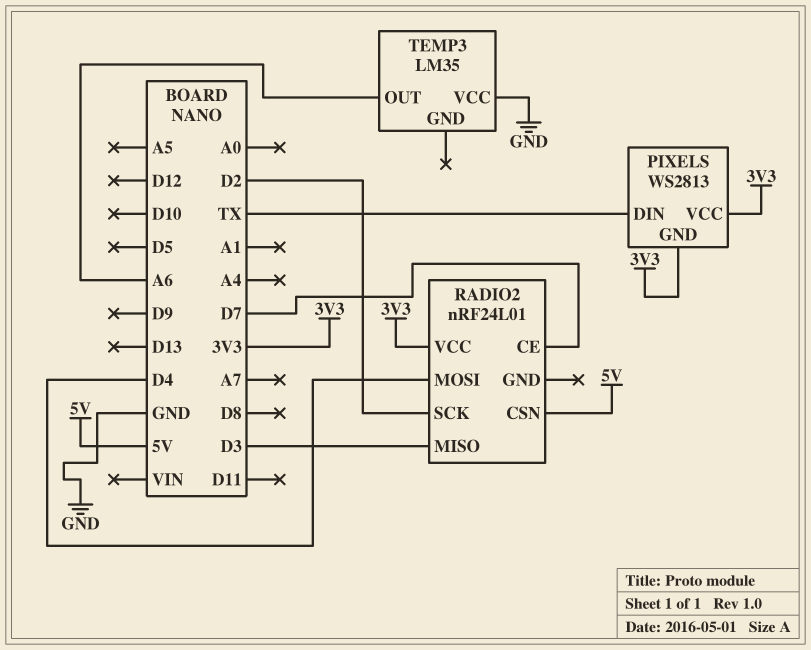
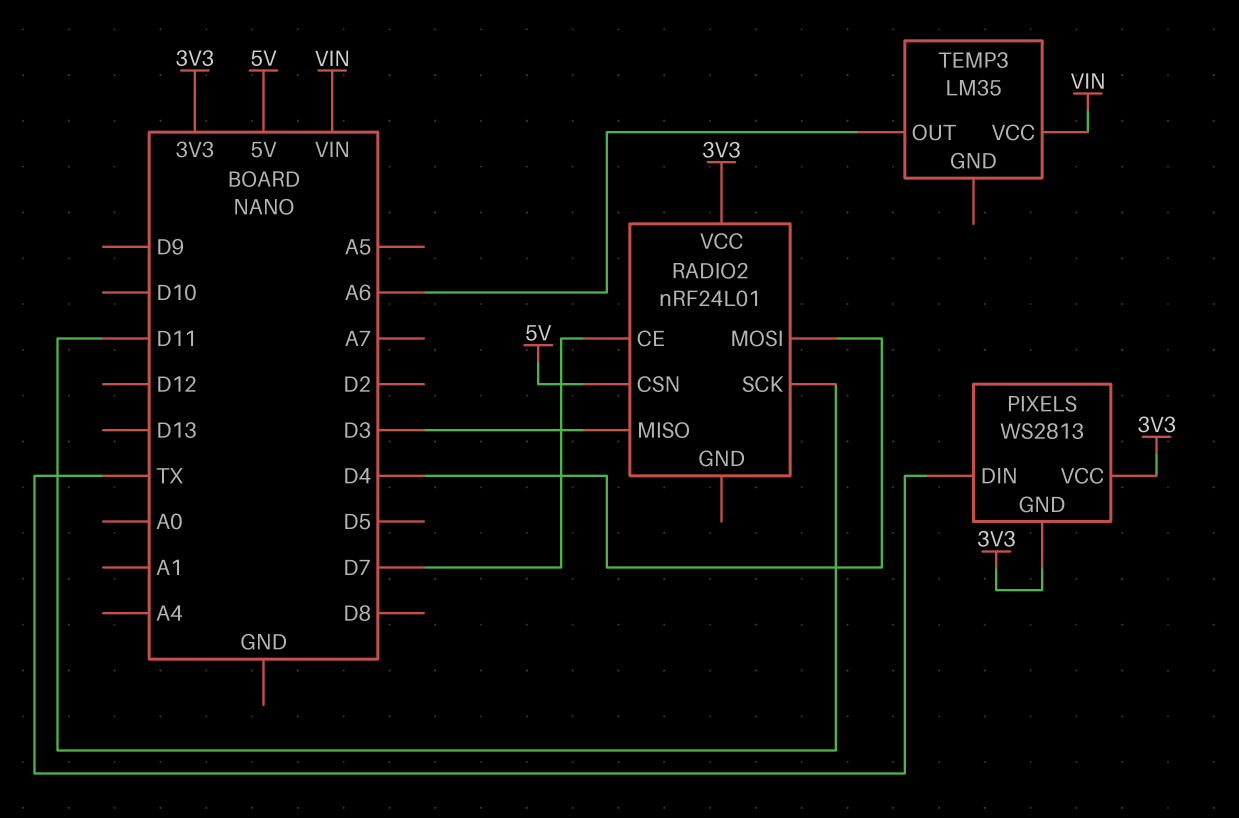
RADIO2 pin SCK: D2 -> D11
TEMP3 pin VCC: GND -> VIN

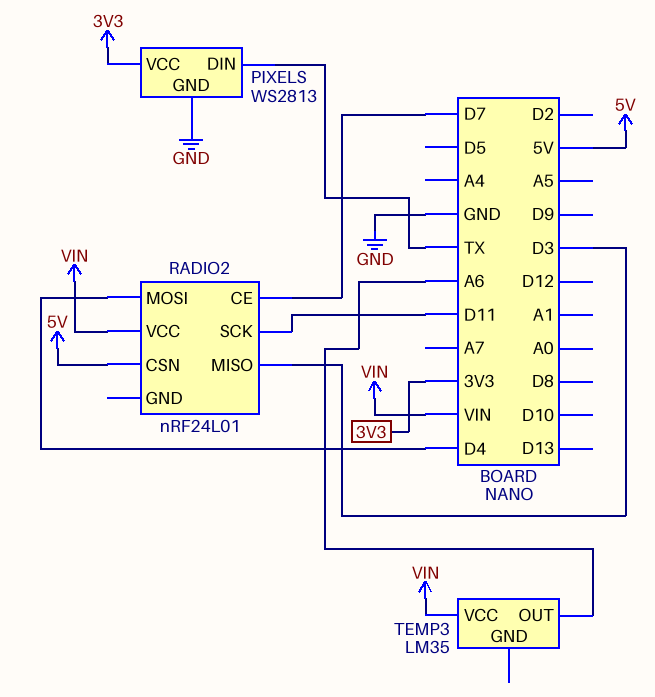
PIXELS pin GND: 3V3 -> GND
RADIO2 pin VCC: 3V3 -> VIN

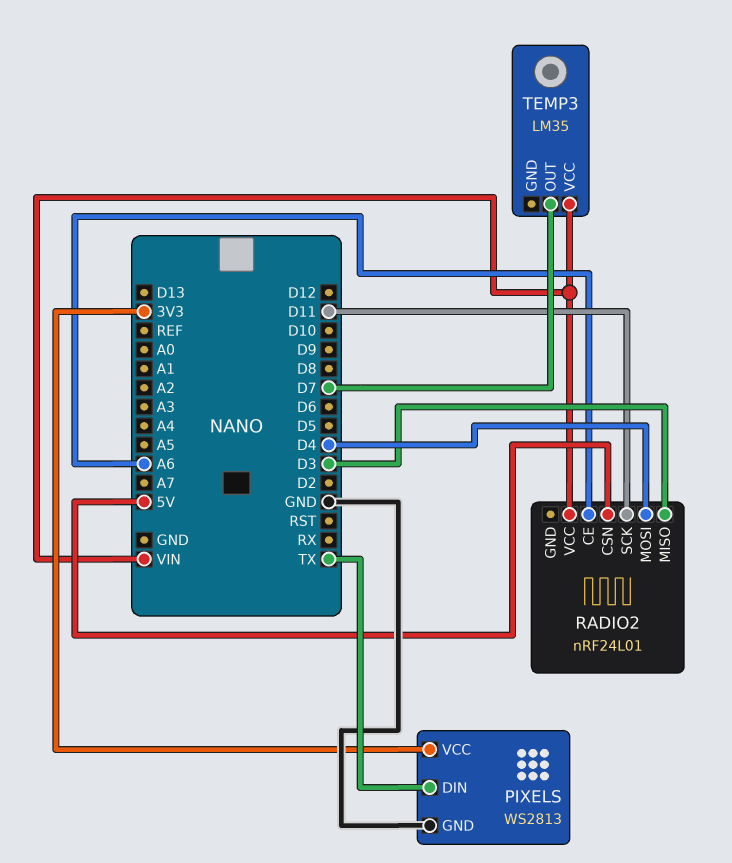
RADIO2 pin CE: D7 -> A6
TEMP3 pin OUT: A6 -> D7

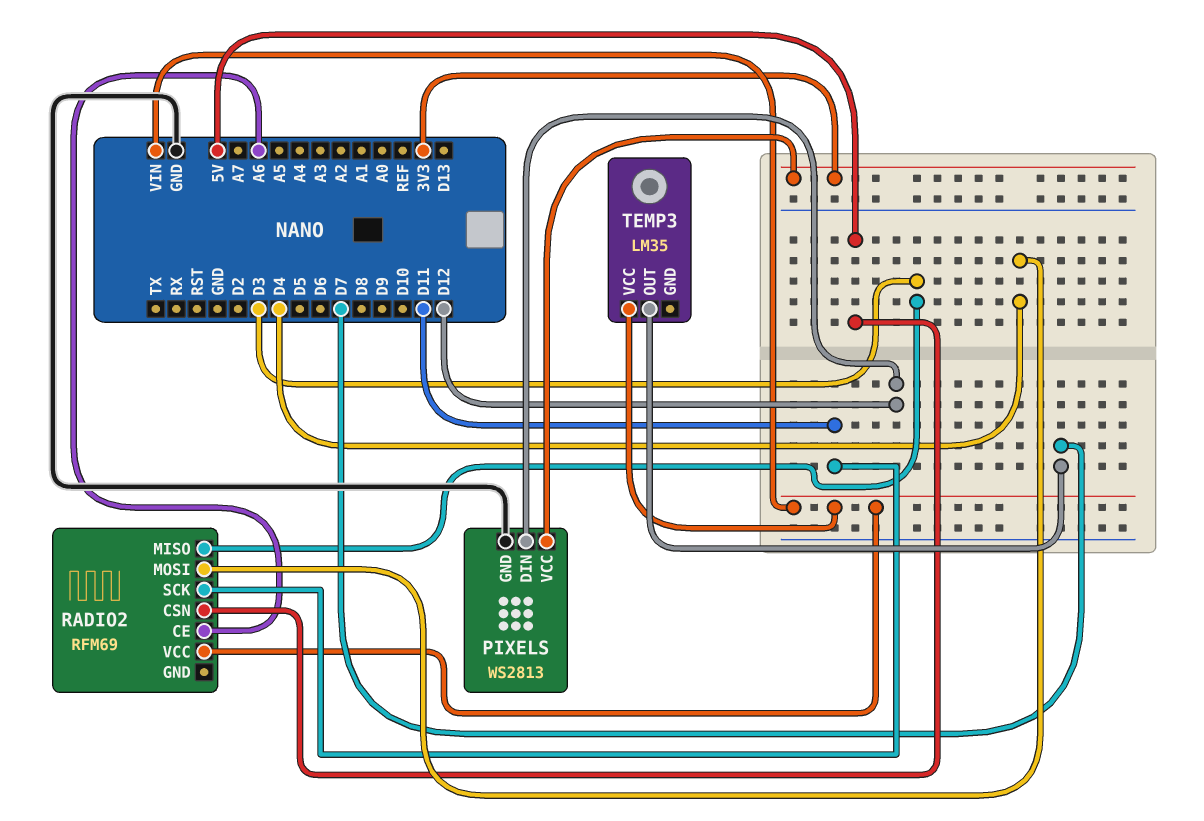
PIXELS pin DIN: TX -> D12
RADIO2: nRF24L01 -> RFM69

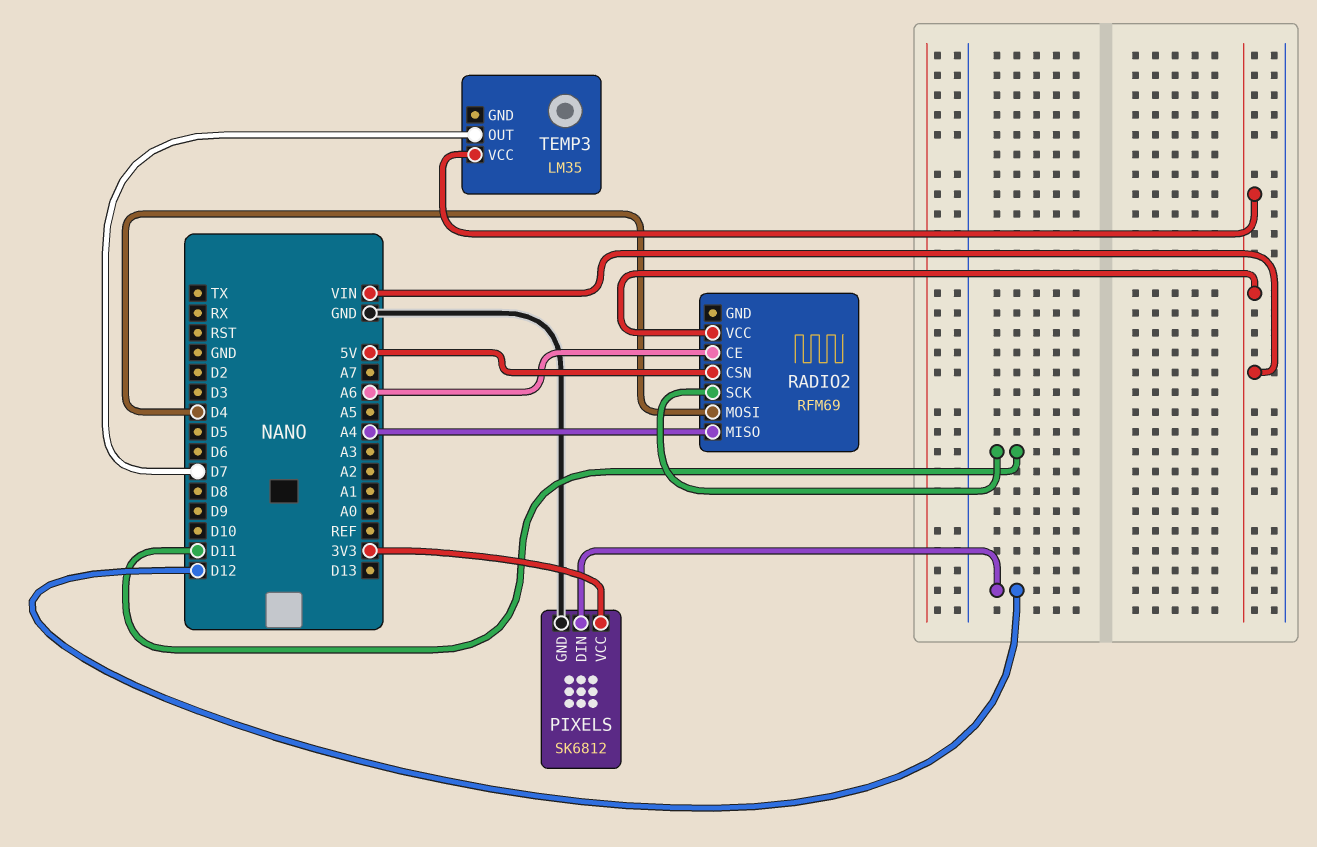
PIXELS: WS2813 -> SK6812
RADIO2 pin MISO: D3 -> A4

